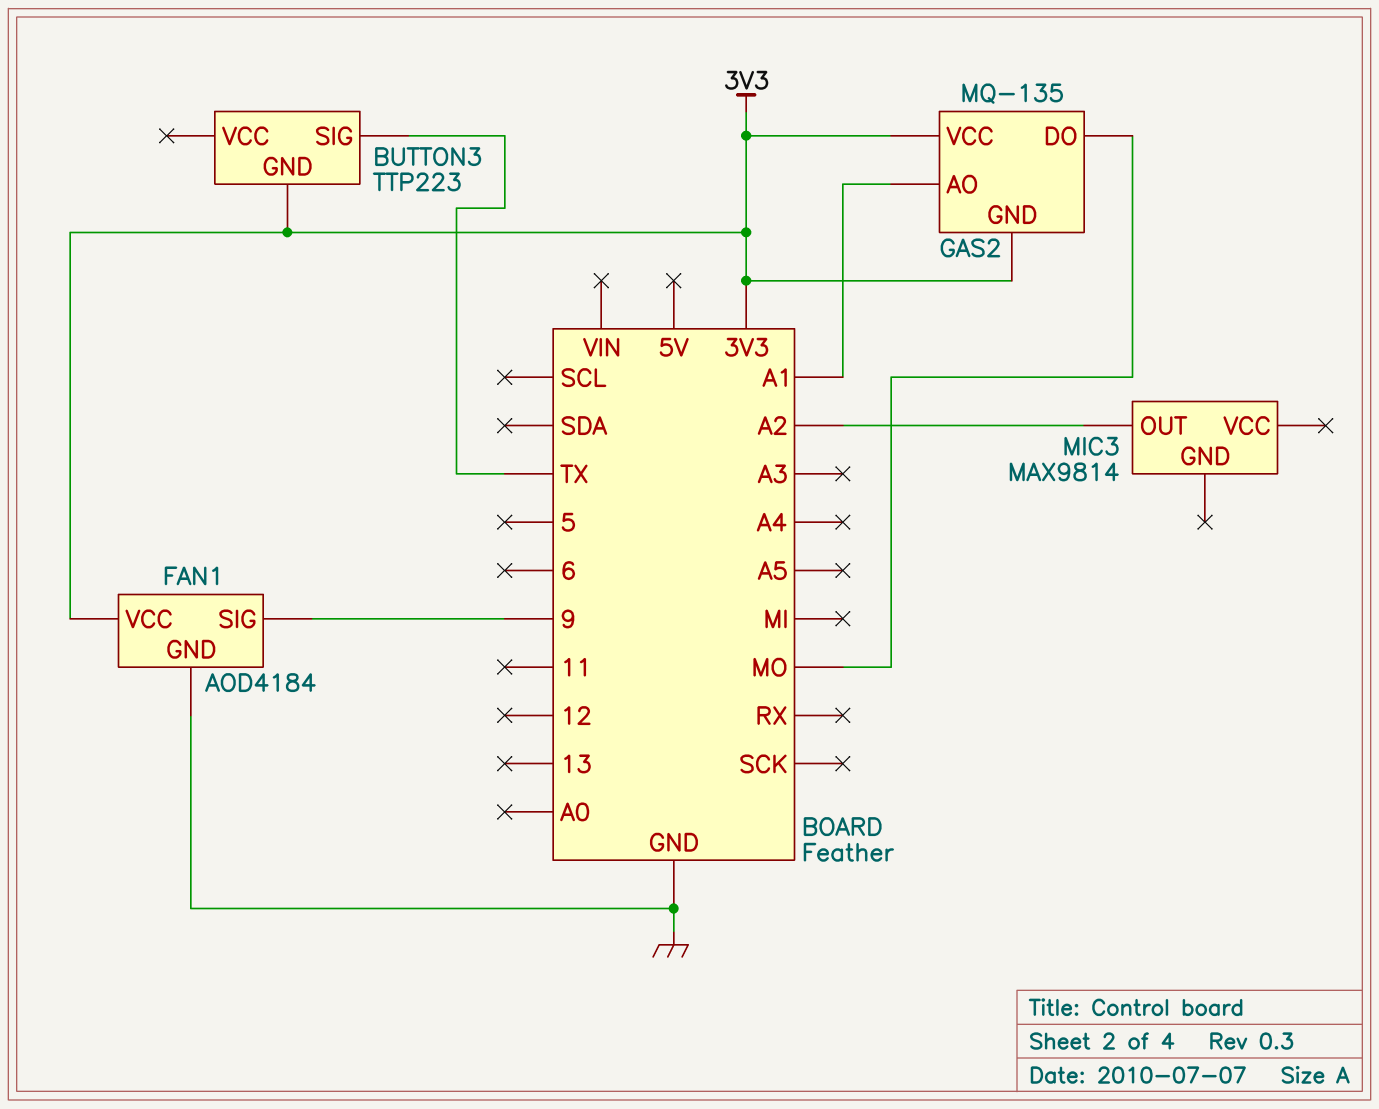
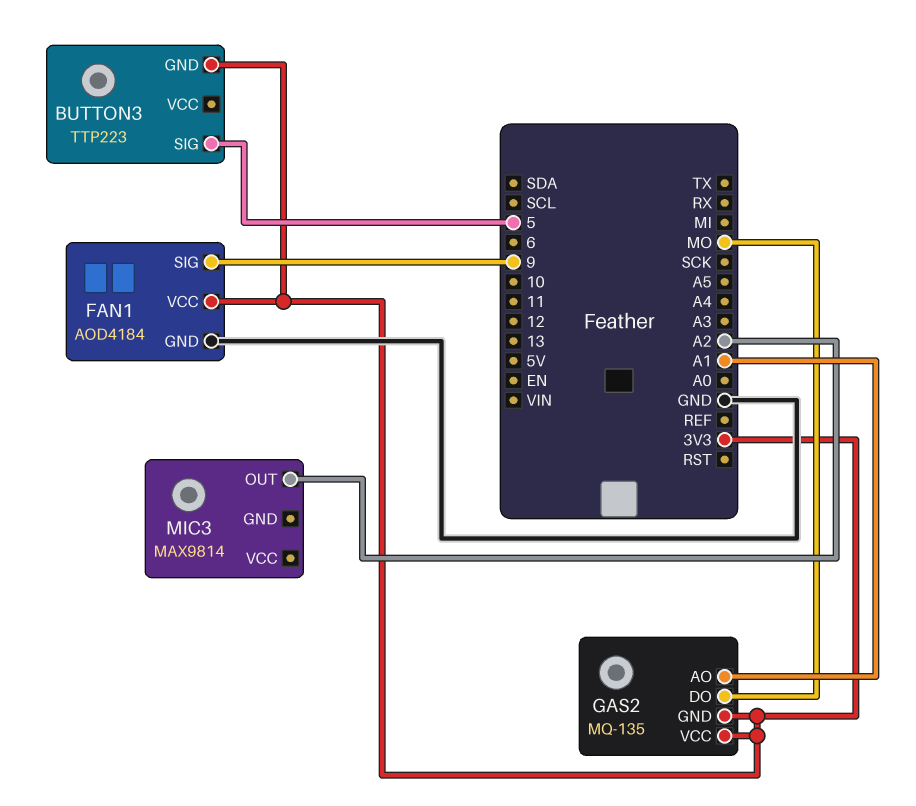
BUTTON3 pin SIG: TX -> 5

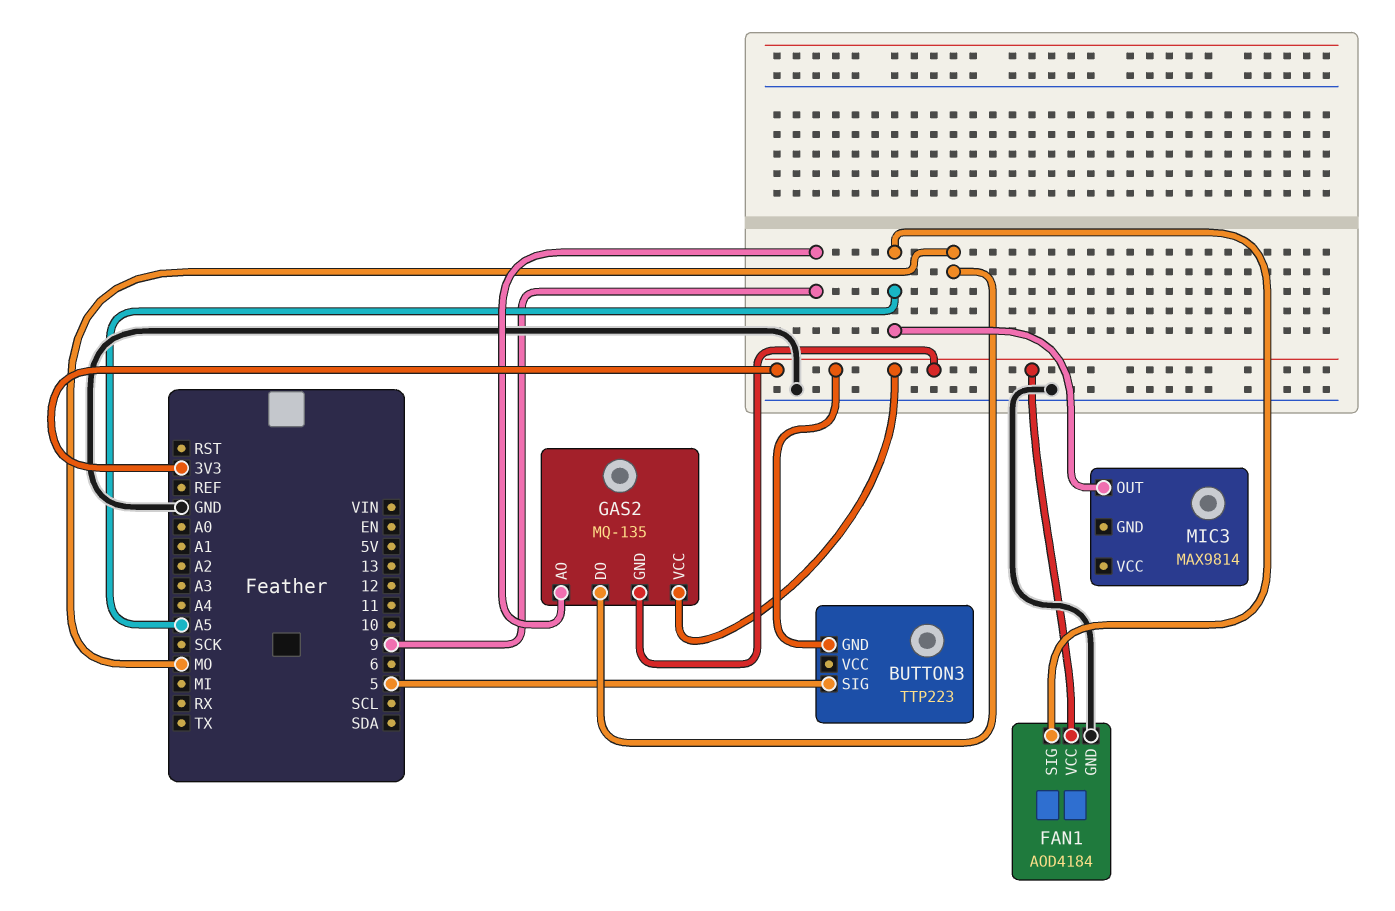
FAN1 pin SIG: 9 -> A5
GAS2 pin AO: A1 -> 9
MIC3 pin OUT: A2 -> A5

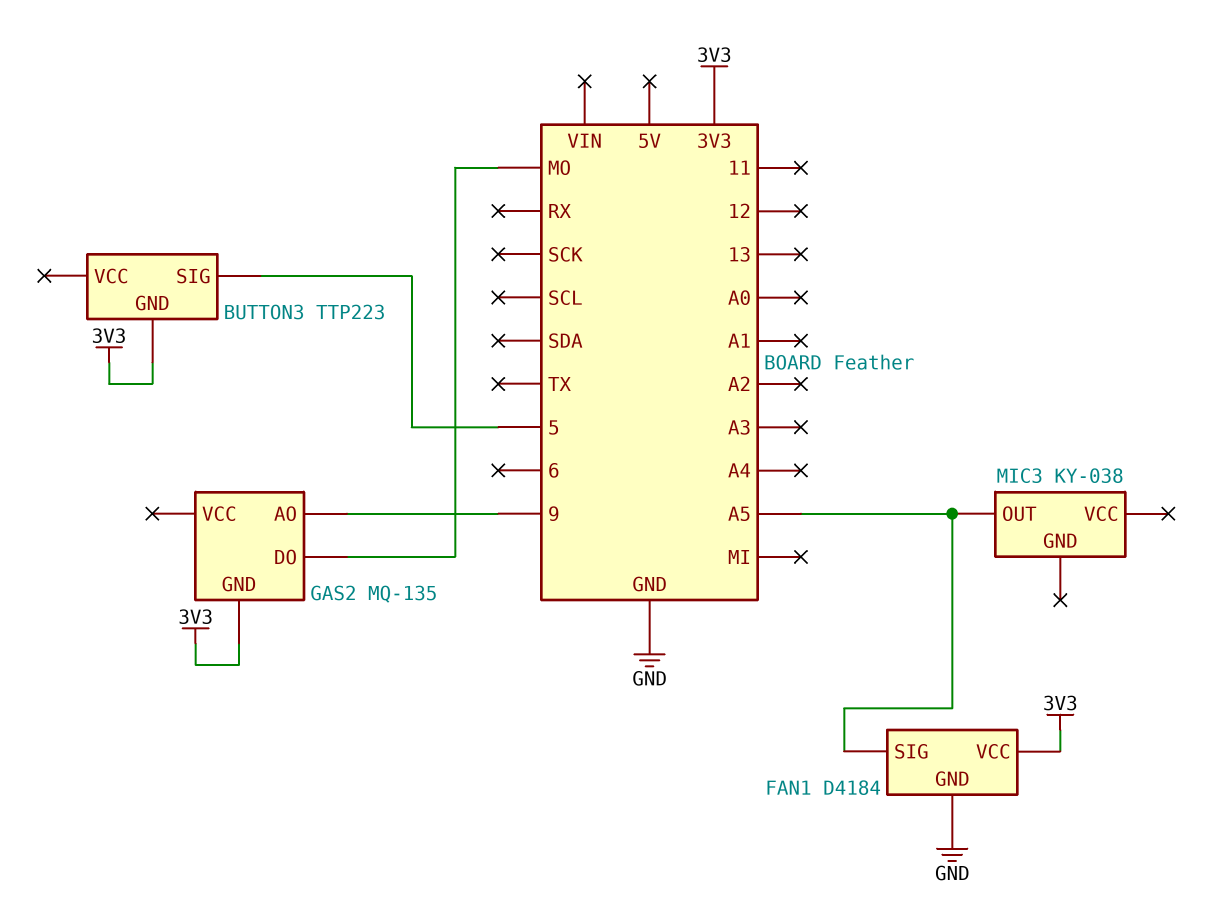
FAN1: AOD4184 -> D4184
GAS2 pin VCC: 3V3 -> none
MIC3: MAX9814 -> KY-038

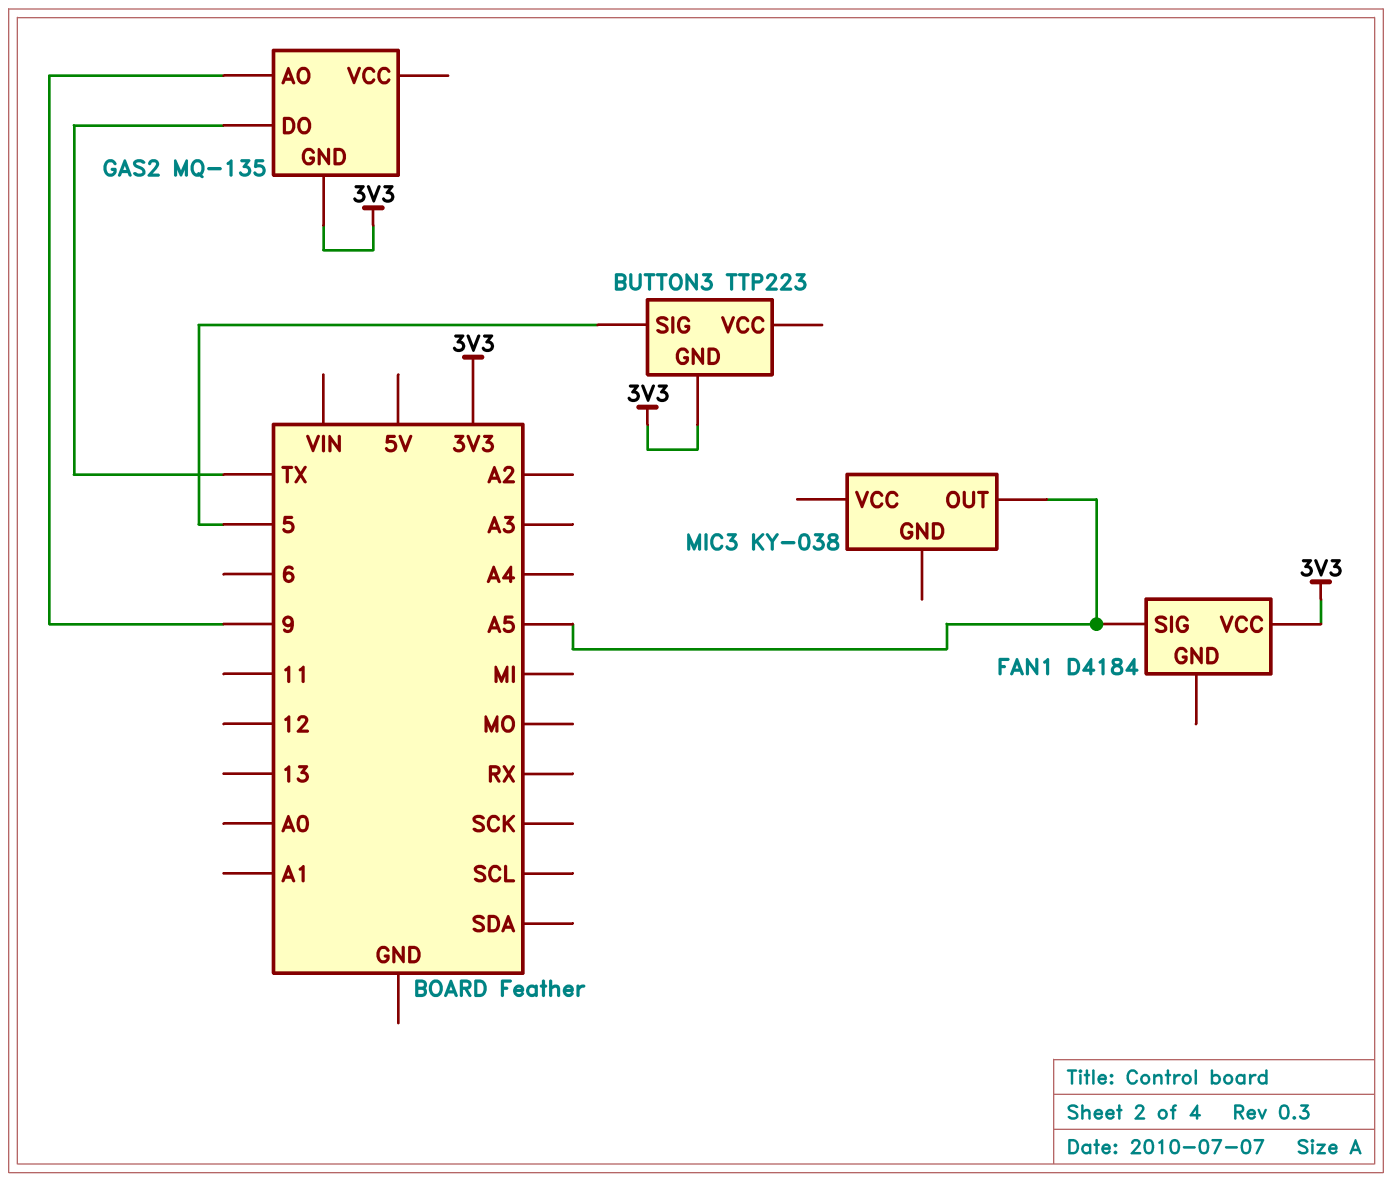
FAN1 pin GND: GND -> none
GAS2 pin DO: MO -> TX

